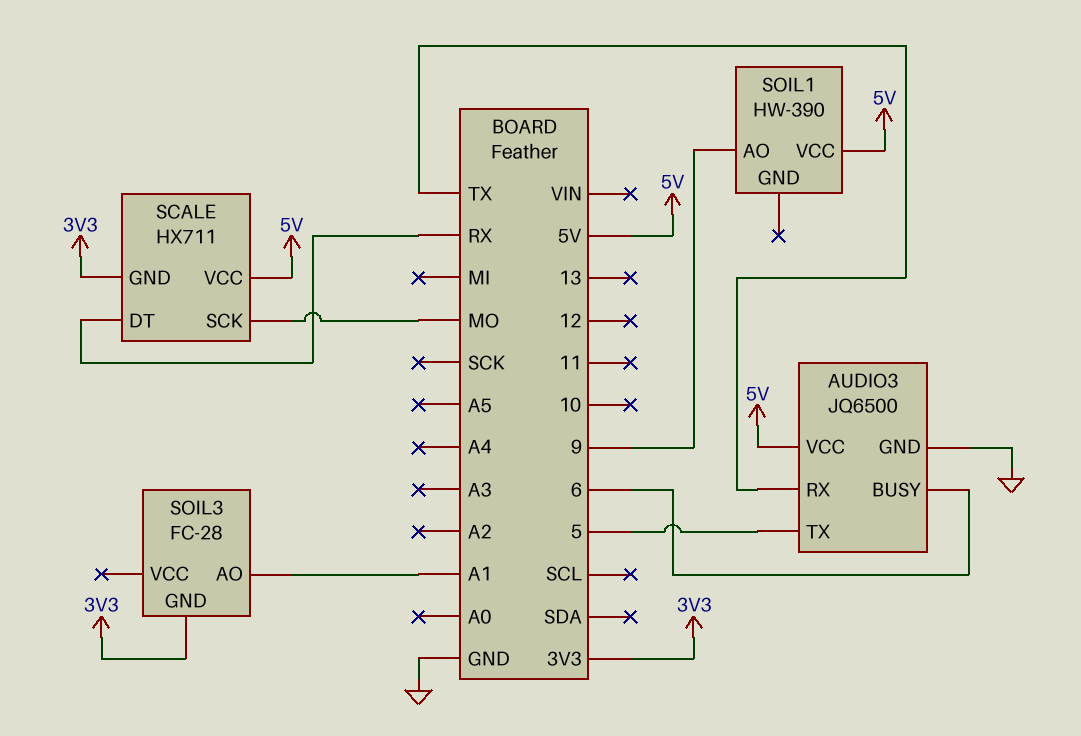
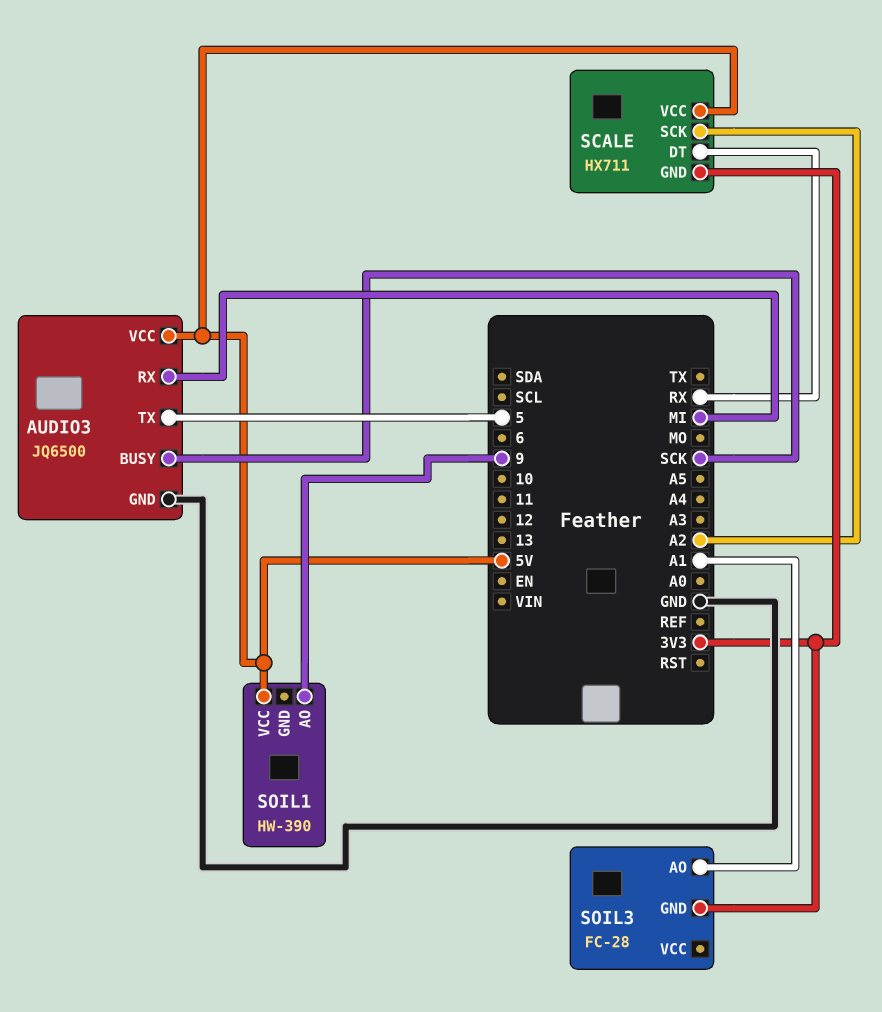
AUDIO3 pin BUSY: 6 -> SCK
AUDIO3 pin RX: TX -> MI
SCALE pin SCK: MO -> A2

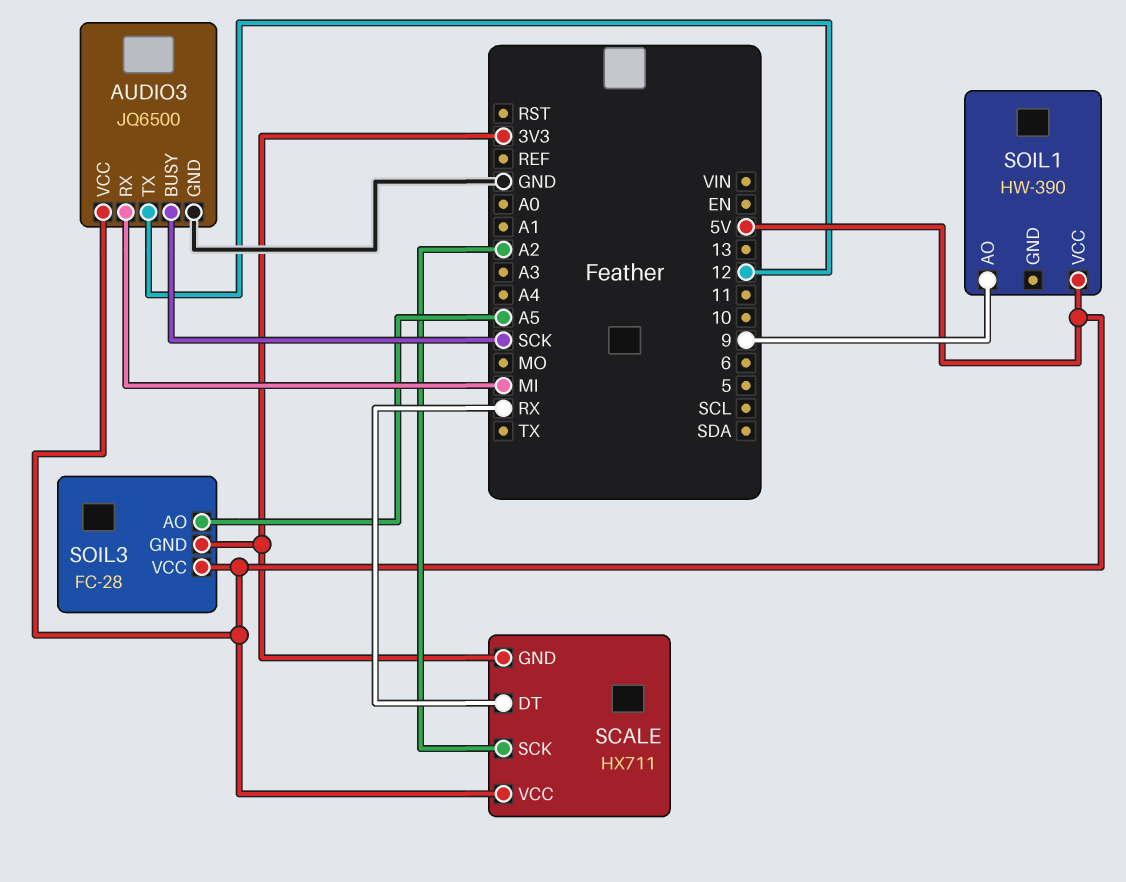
AUDIO3 pin TX: 5 -> 12
SOIL3 pin AO: A1 -> A5
SOIL3 pin VCC: none -> 5V

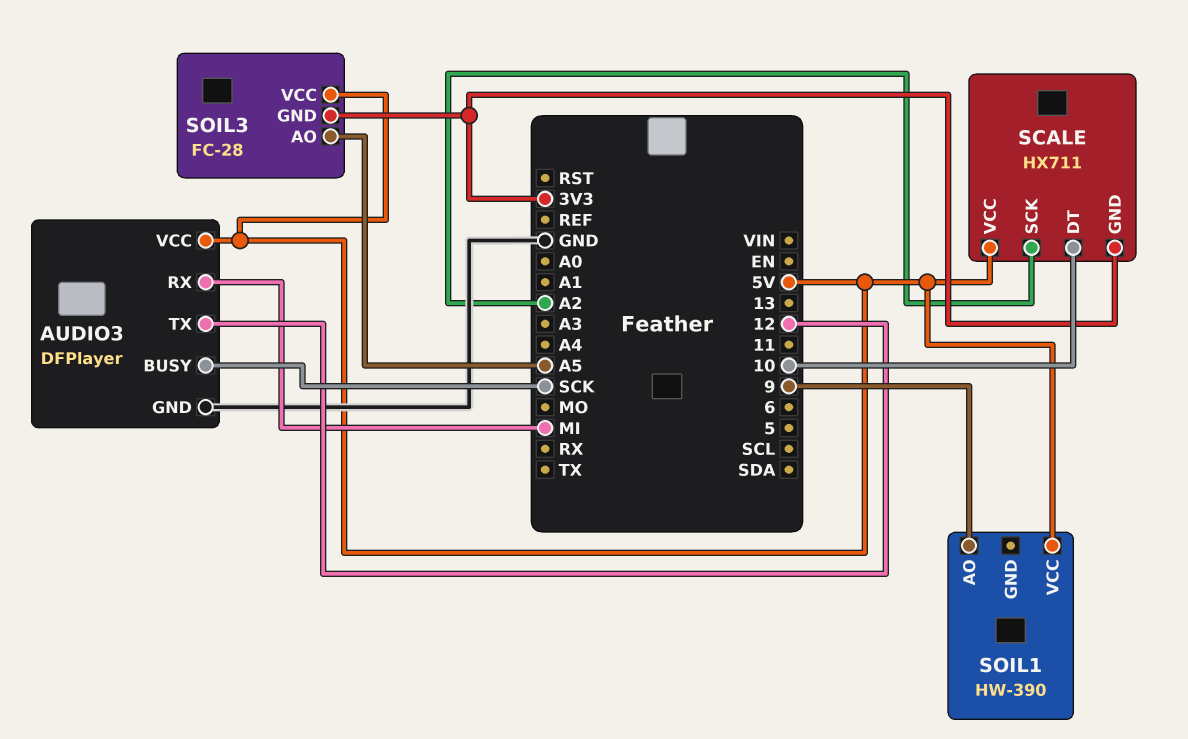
AUDIO3: JQ6500 -> DFPlayer
SCALE pin DT: RX -> 10

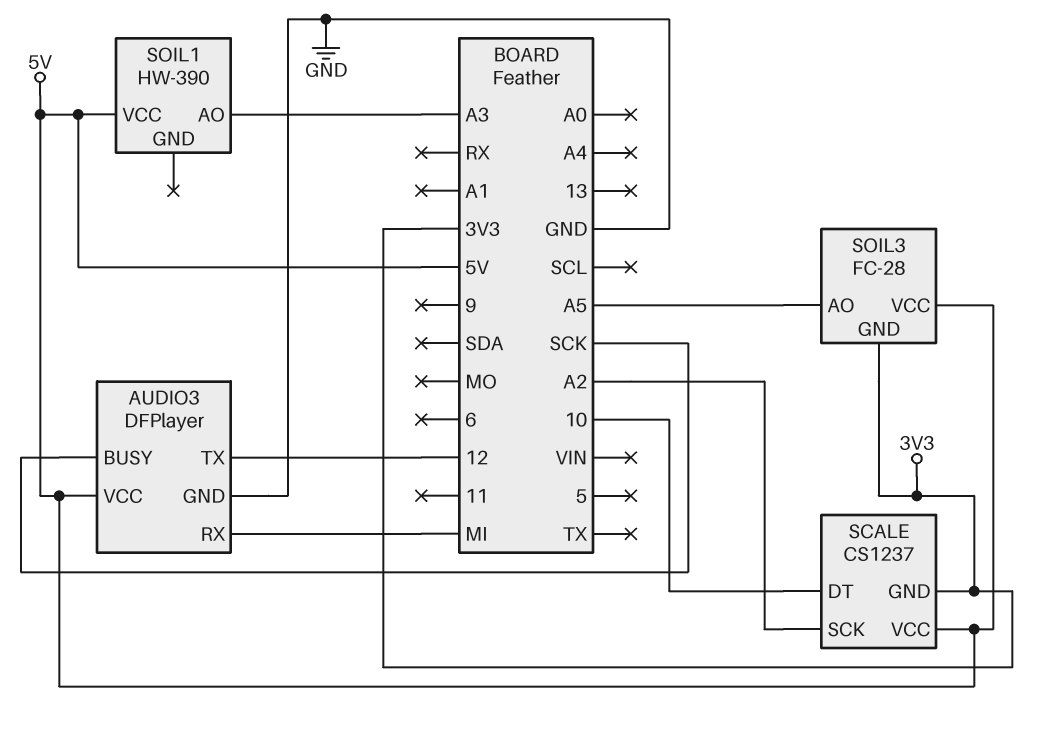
SCALE: HX711 -> CS1237
SOIL1 pin AO: 9 -> A3

